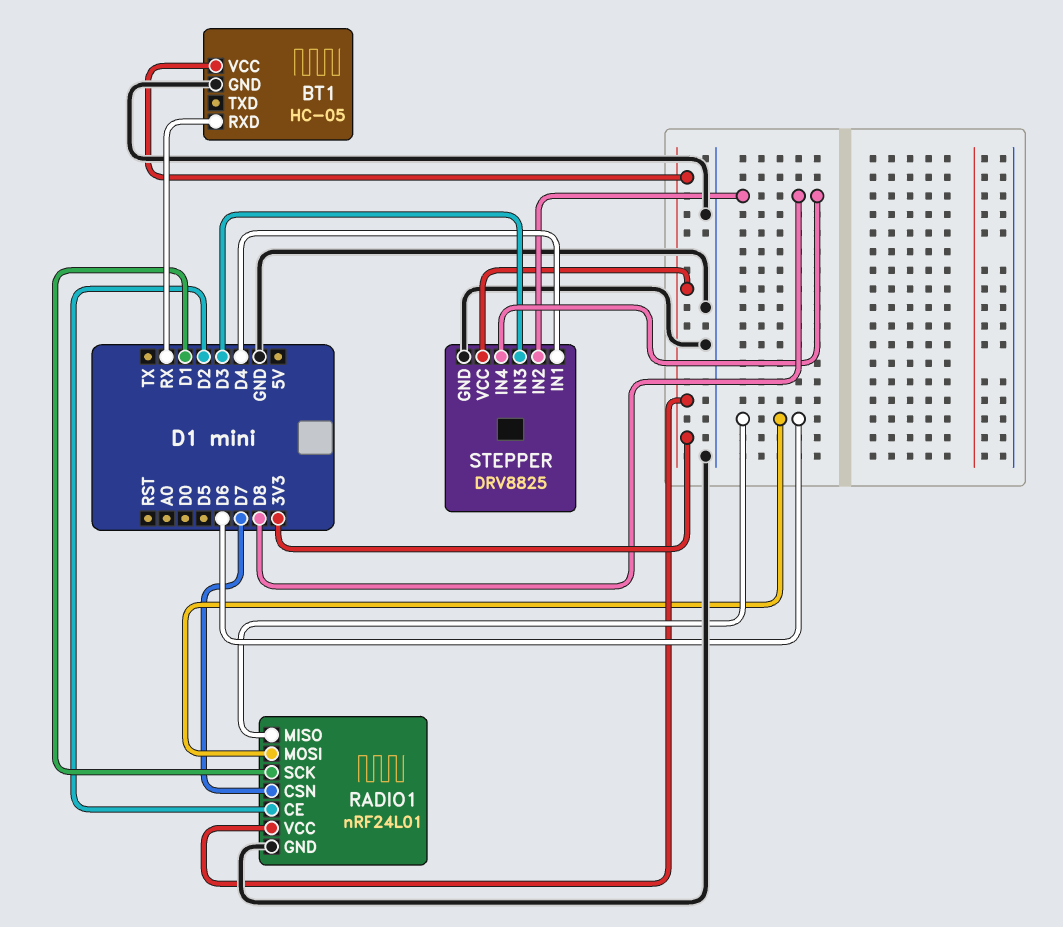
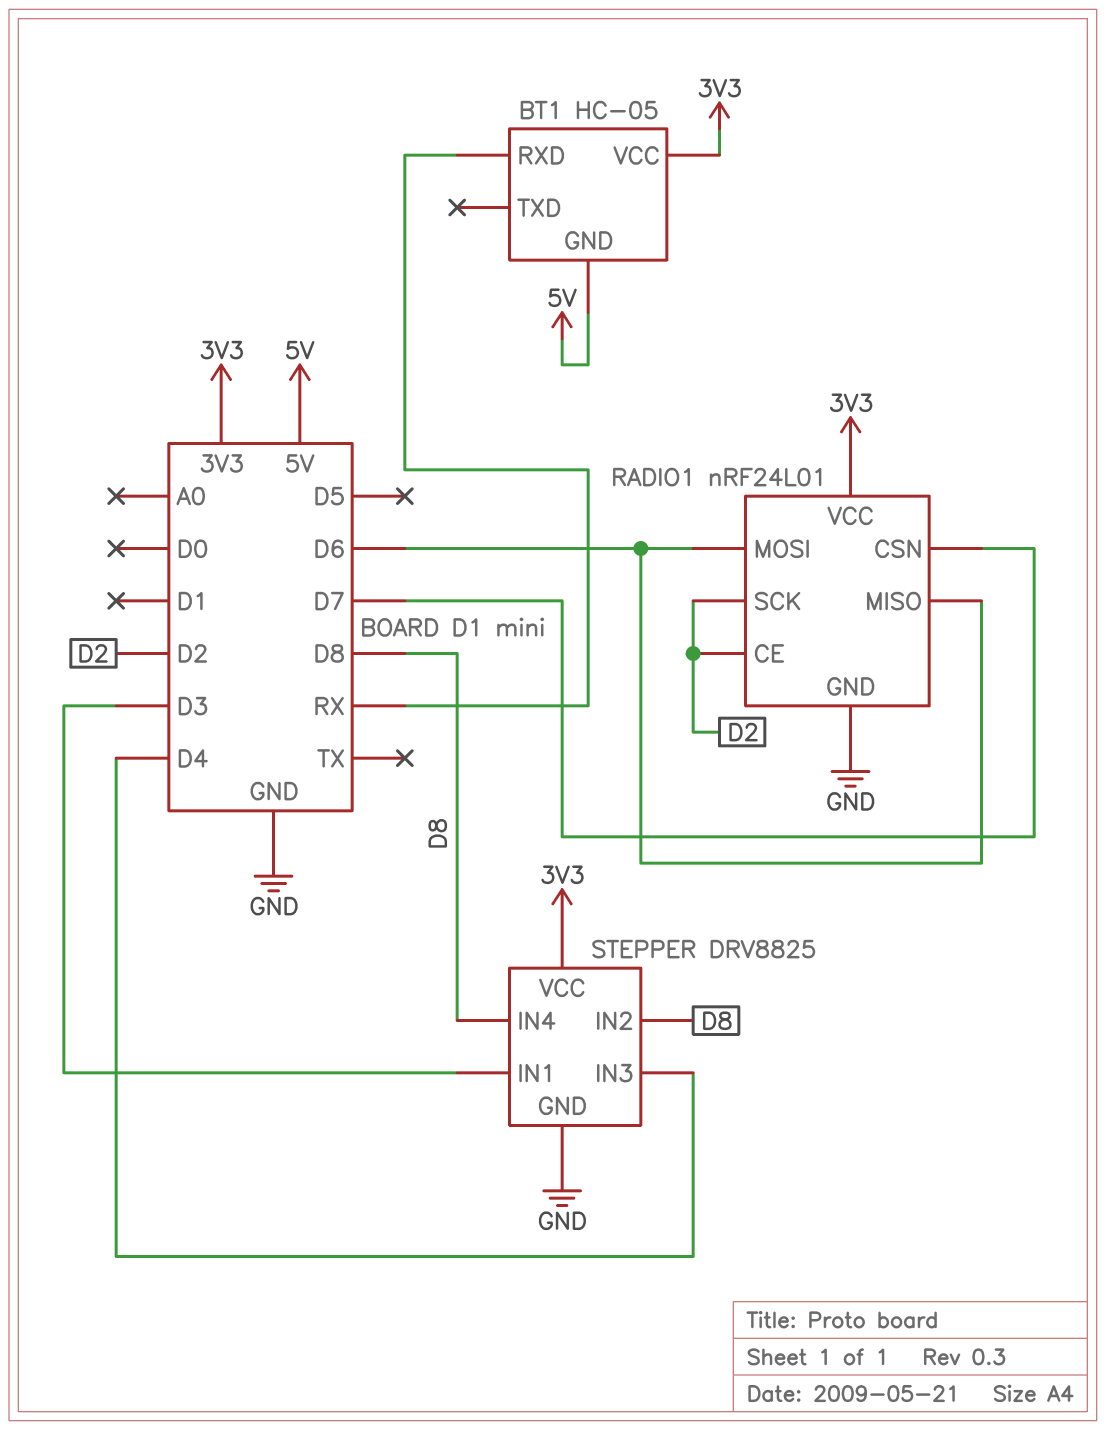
BT1 pin GND: GND -> 5V
RADIO1 pin SCK: D1 -> D2
STEPPER pin IN1: D4 -> D3
STEPPER pin IN3: D3 -> D4

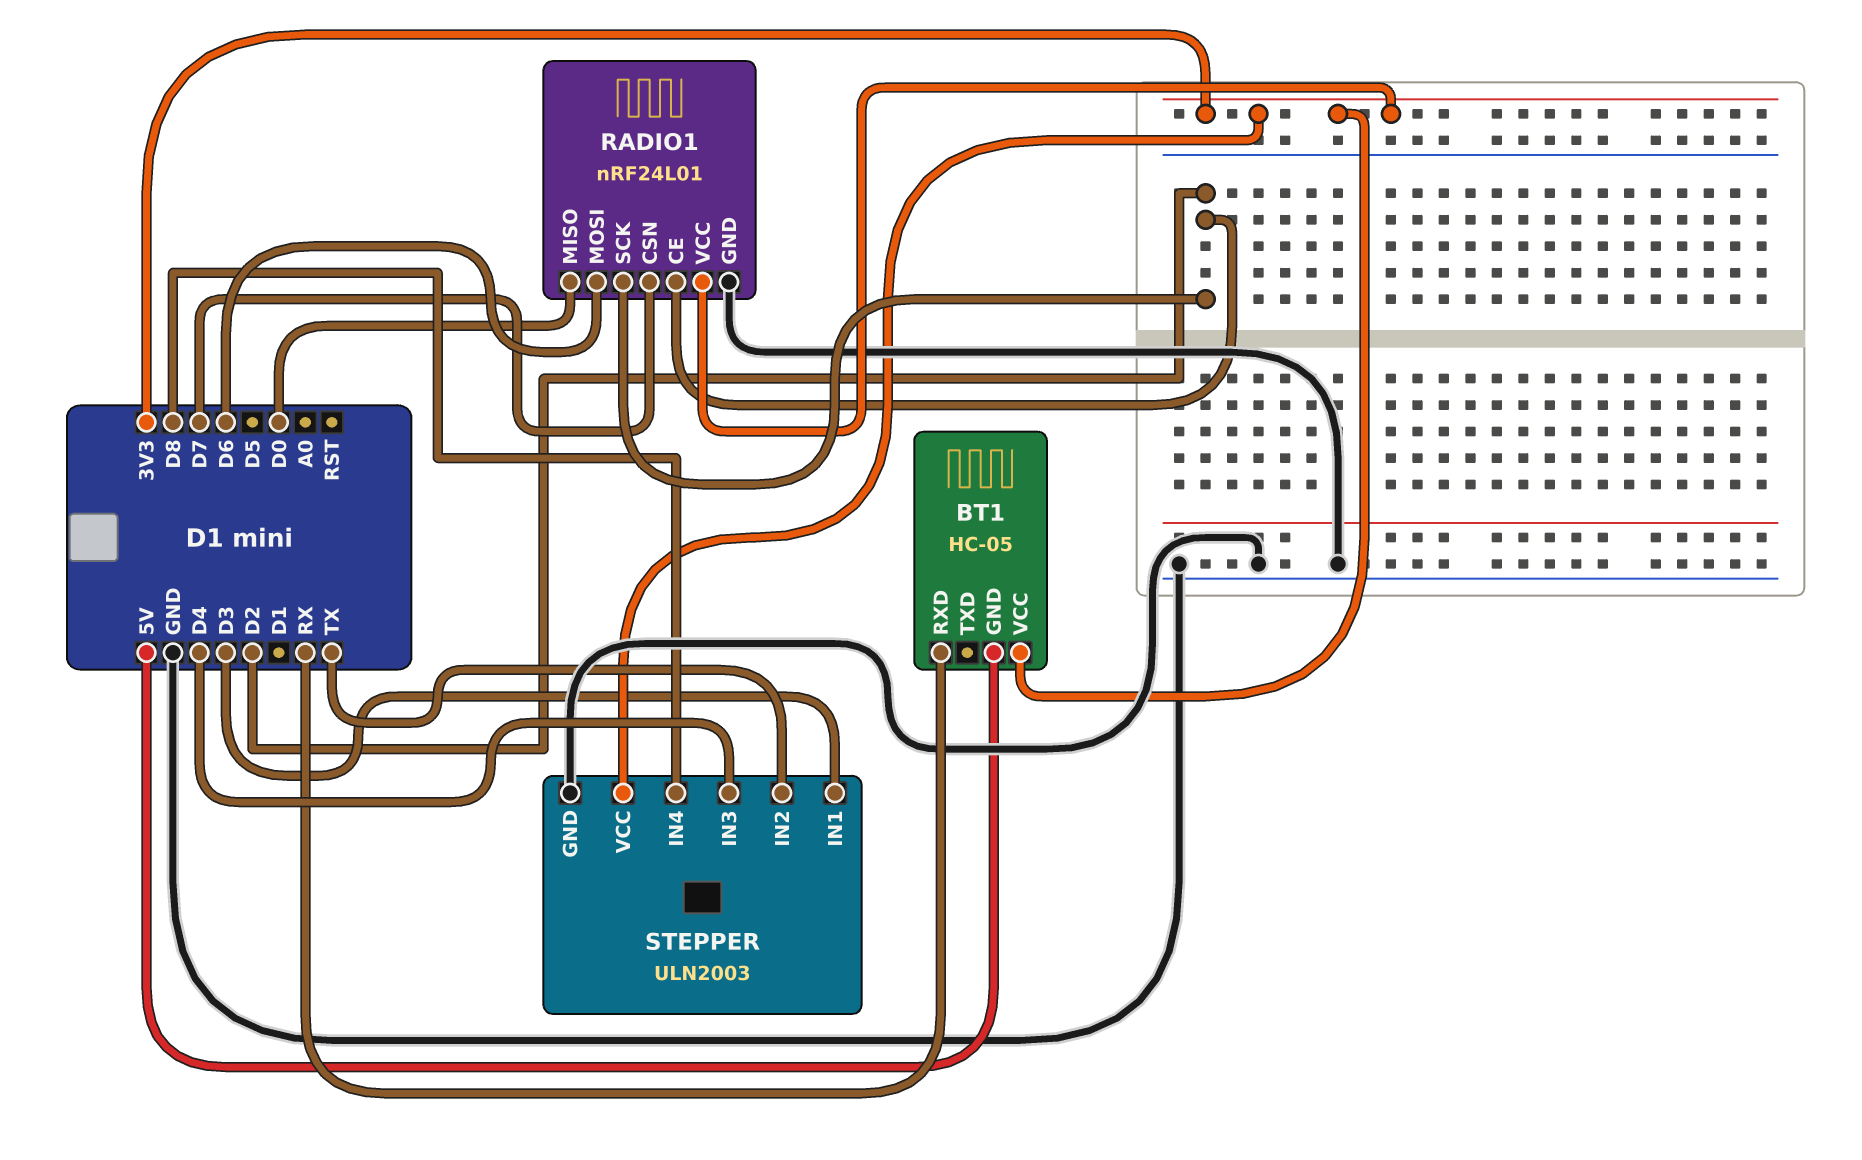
RADIO1 pin MISO: D6 -> D0
STEPPER: DRV8825 -> ULN2003
STEPPER pin IN2: D8 -> TX

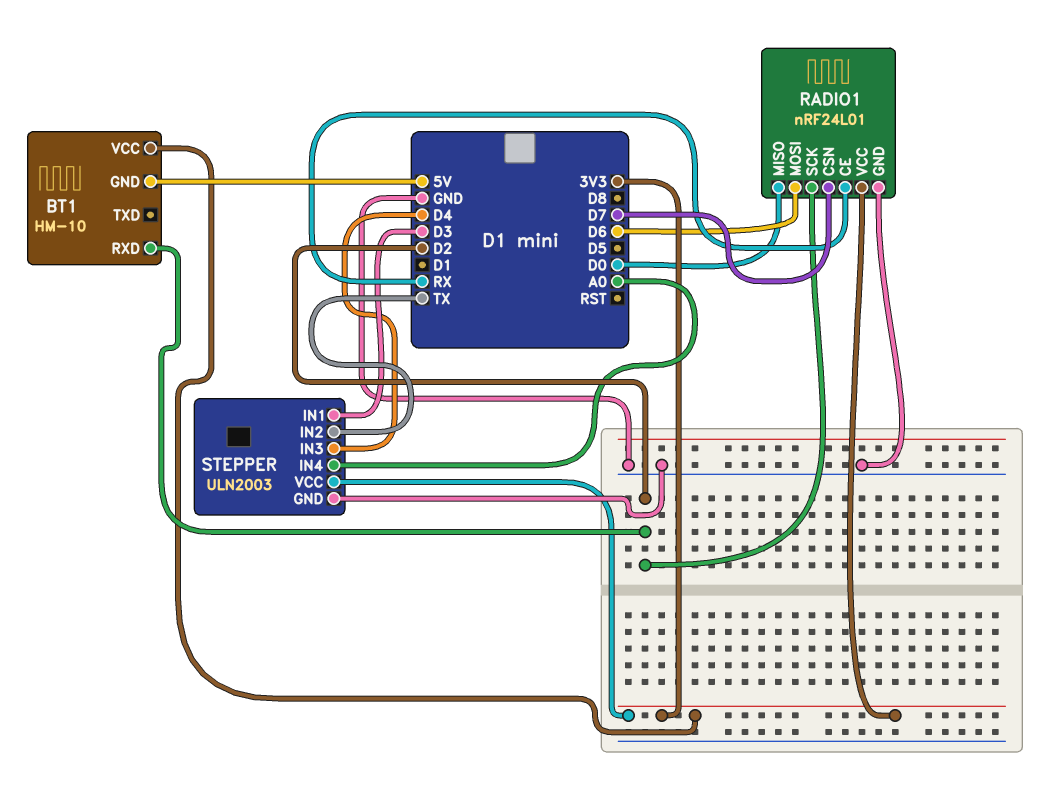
BT1: HC-05 -> HM-10
BT1 pin RXD: RX -> D2
RADIO1 pin CE: D2 -> RX
STEPPER pin IN4: D8 -> A0

